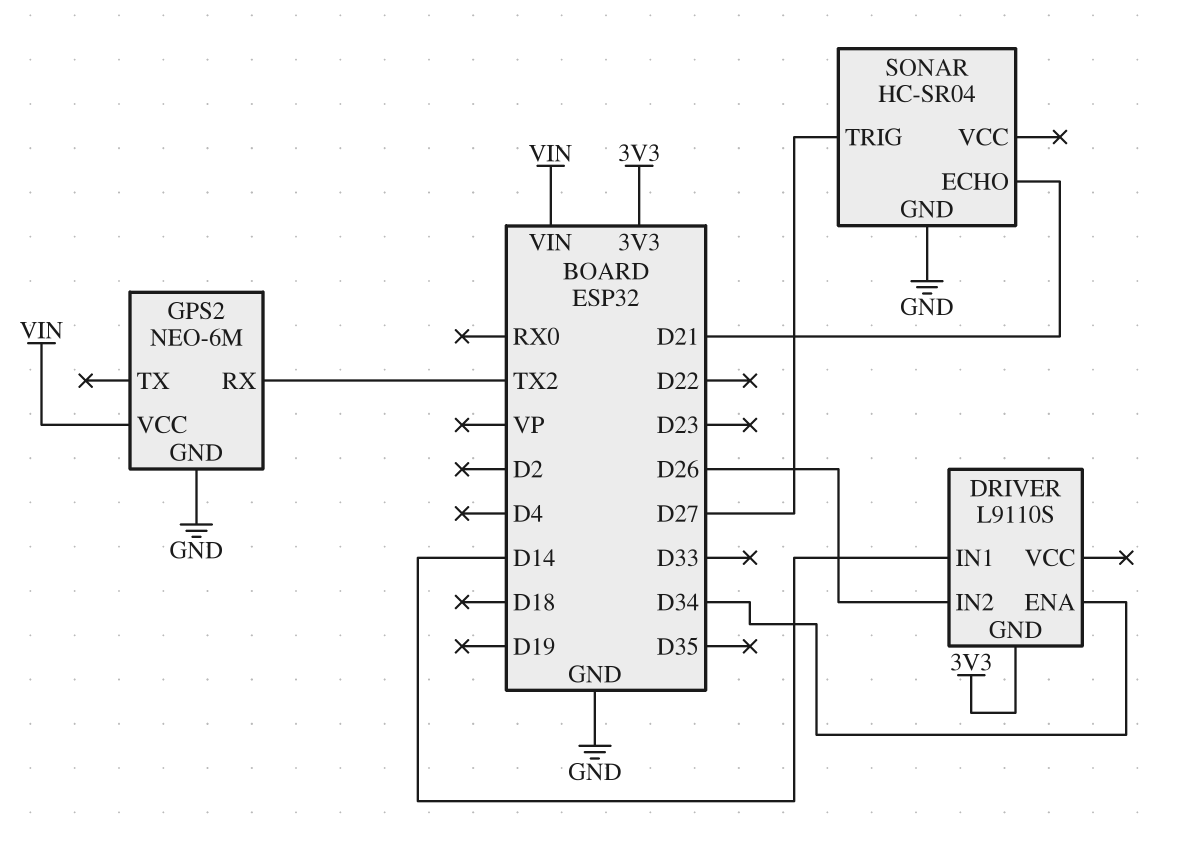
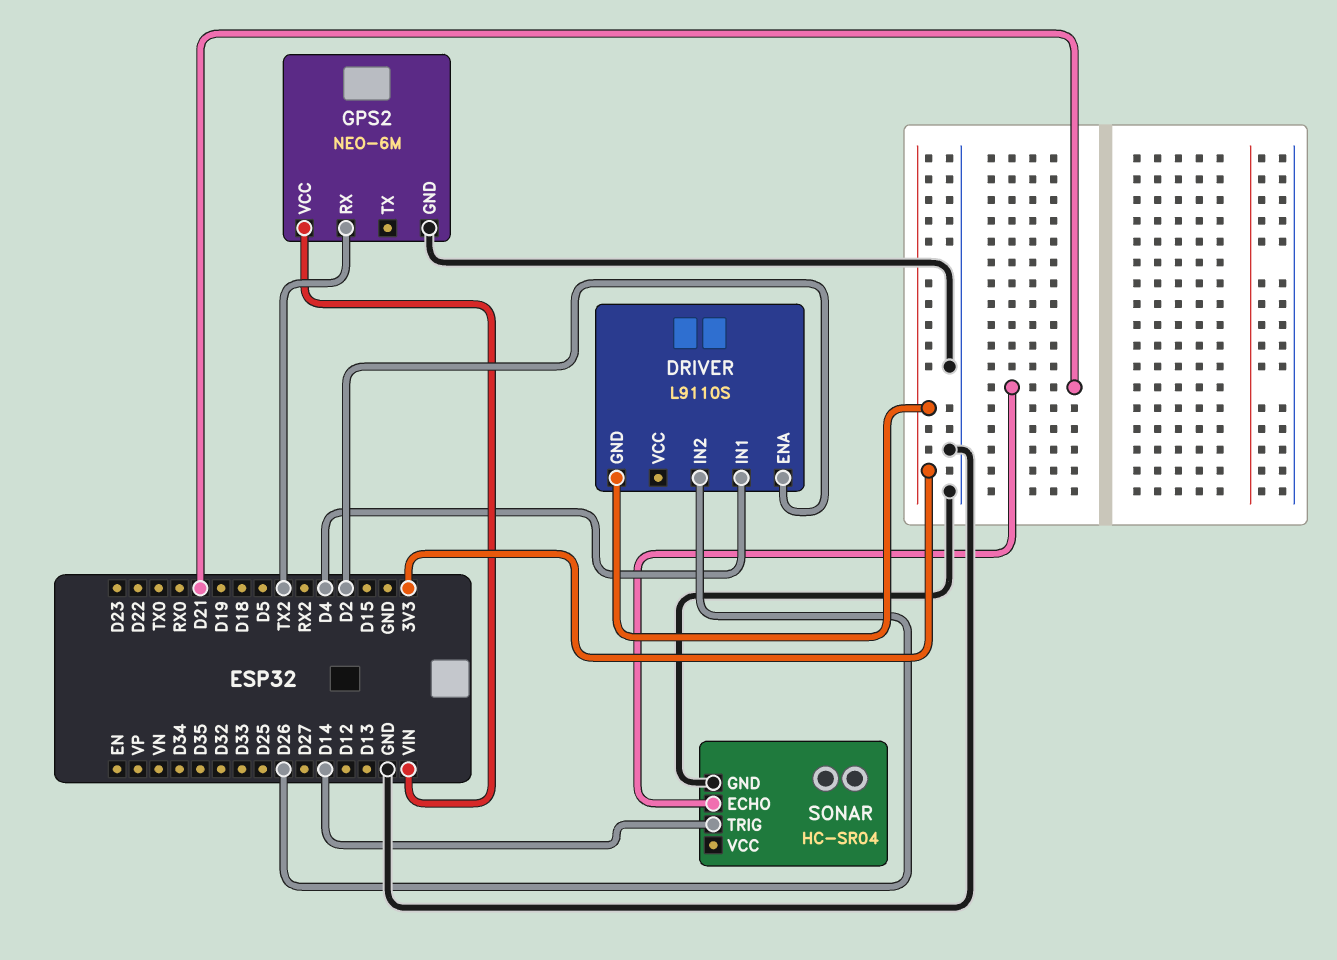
DRIVER pin ENA: D34 -> D2
DRIVER pin IN1: D14 -> D4
SONAR pin TRIG: D27 -> D14

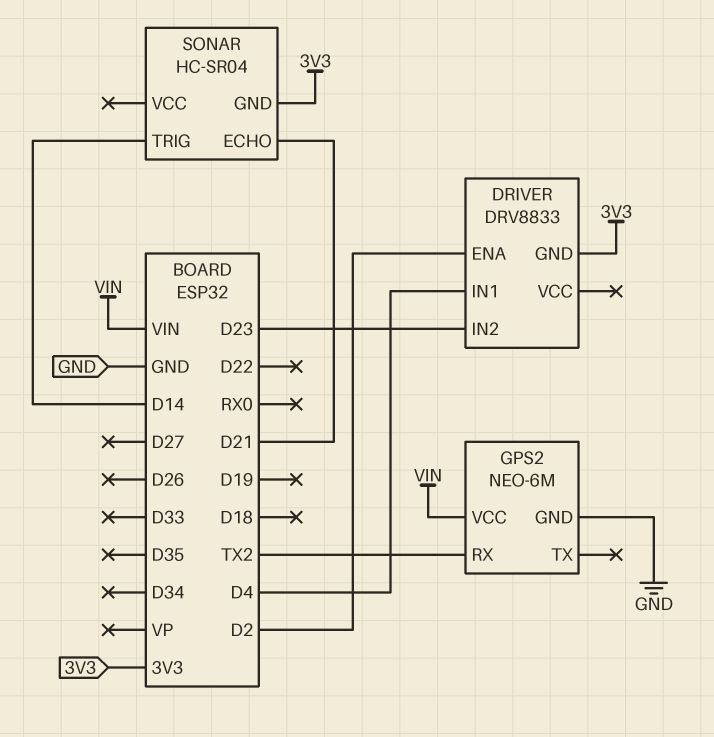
DRIVER: L9110S -> DRV8833
DRIVER pin IN2: D26 -> D23
SONAR pin GND: GND -> 3V3

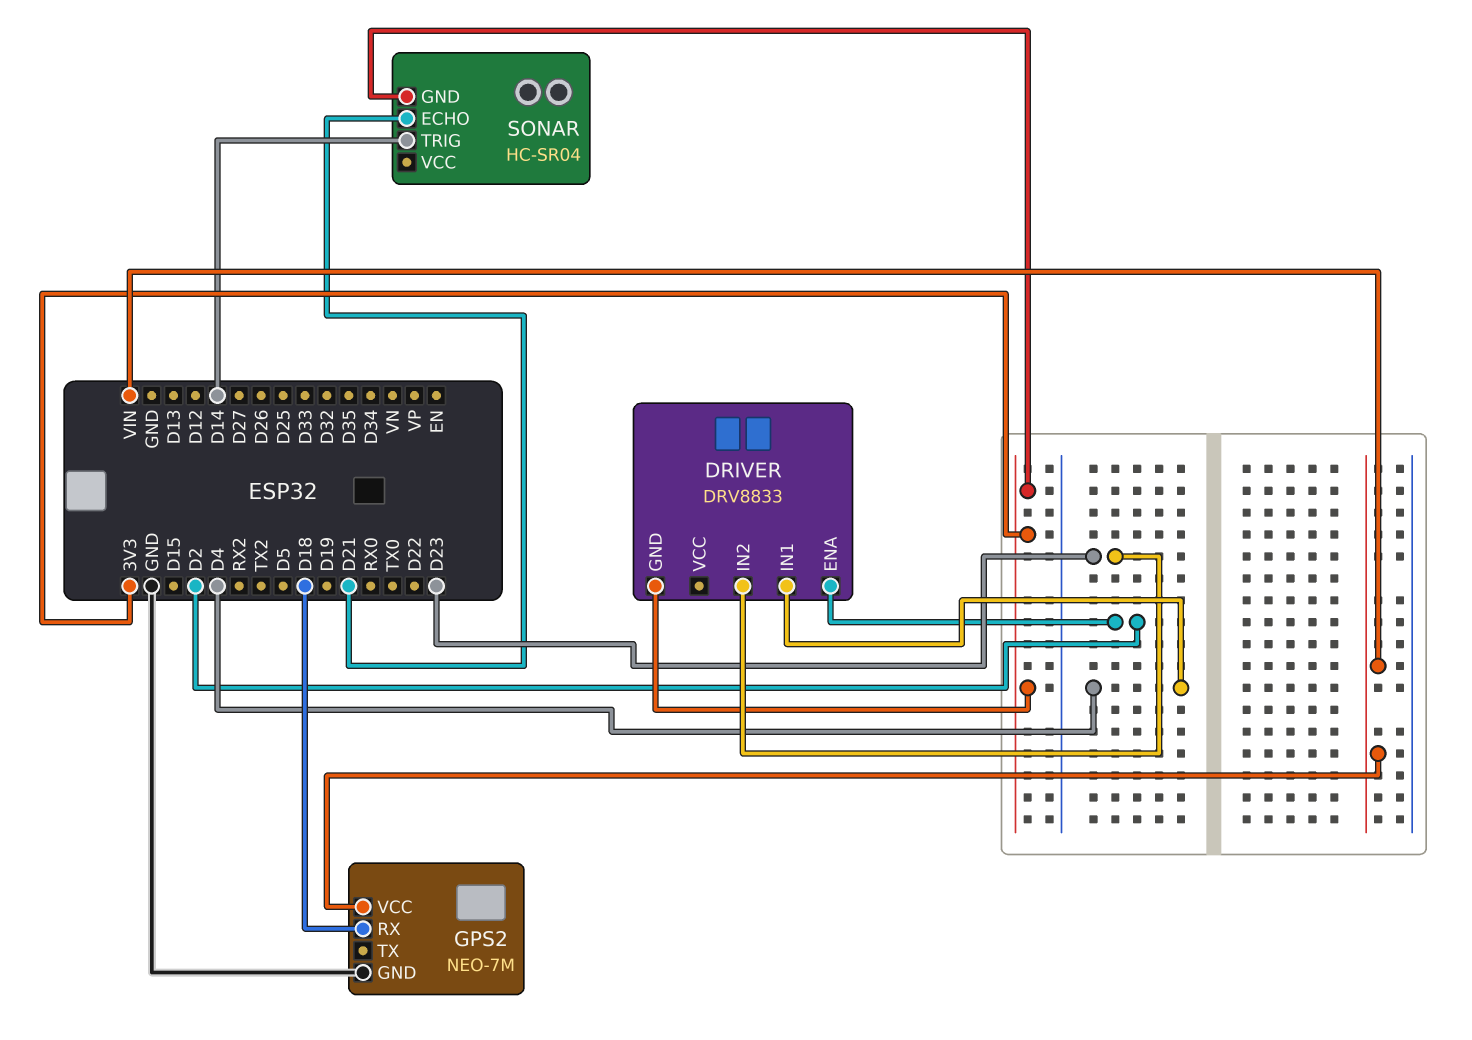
GPS2: NEO-6M -> NEO-7M
GPS2 pin RX: TX2 -> D18

